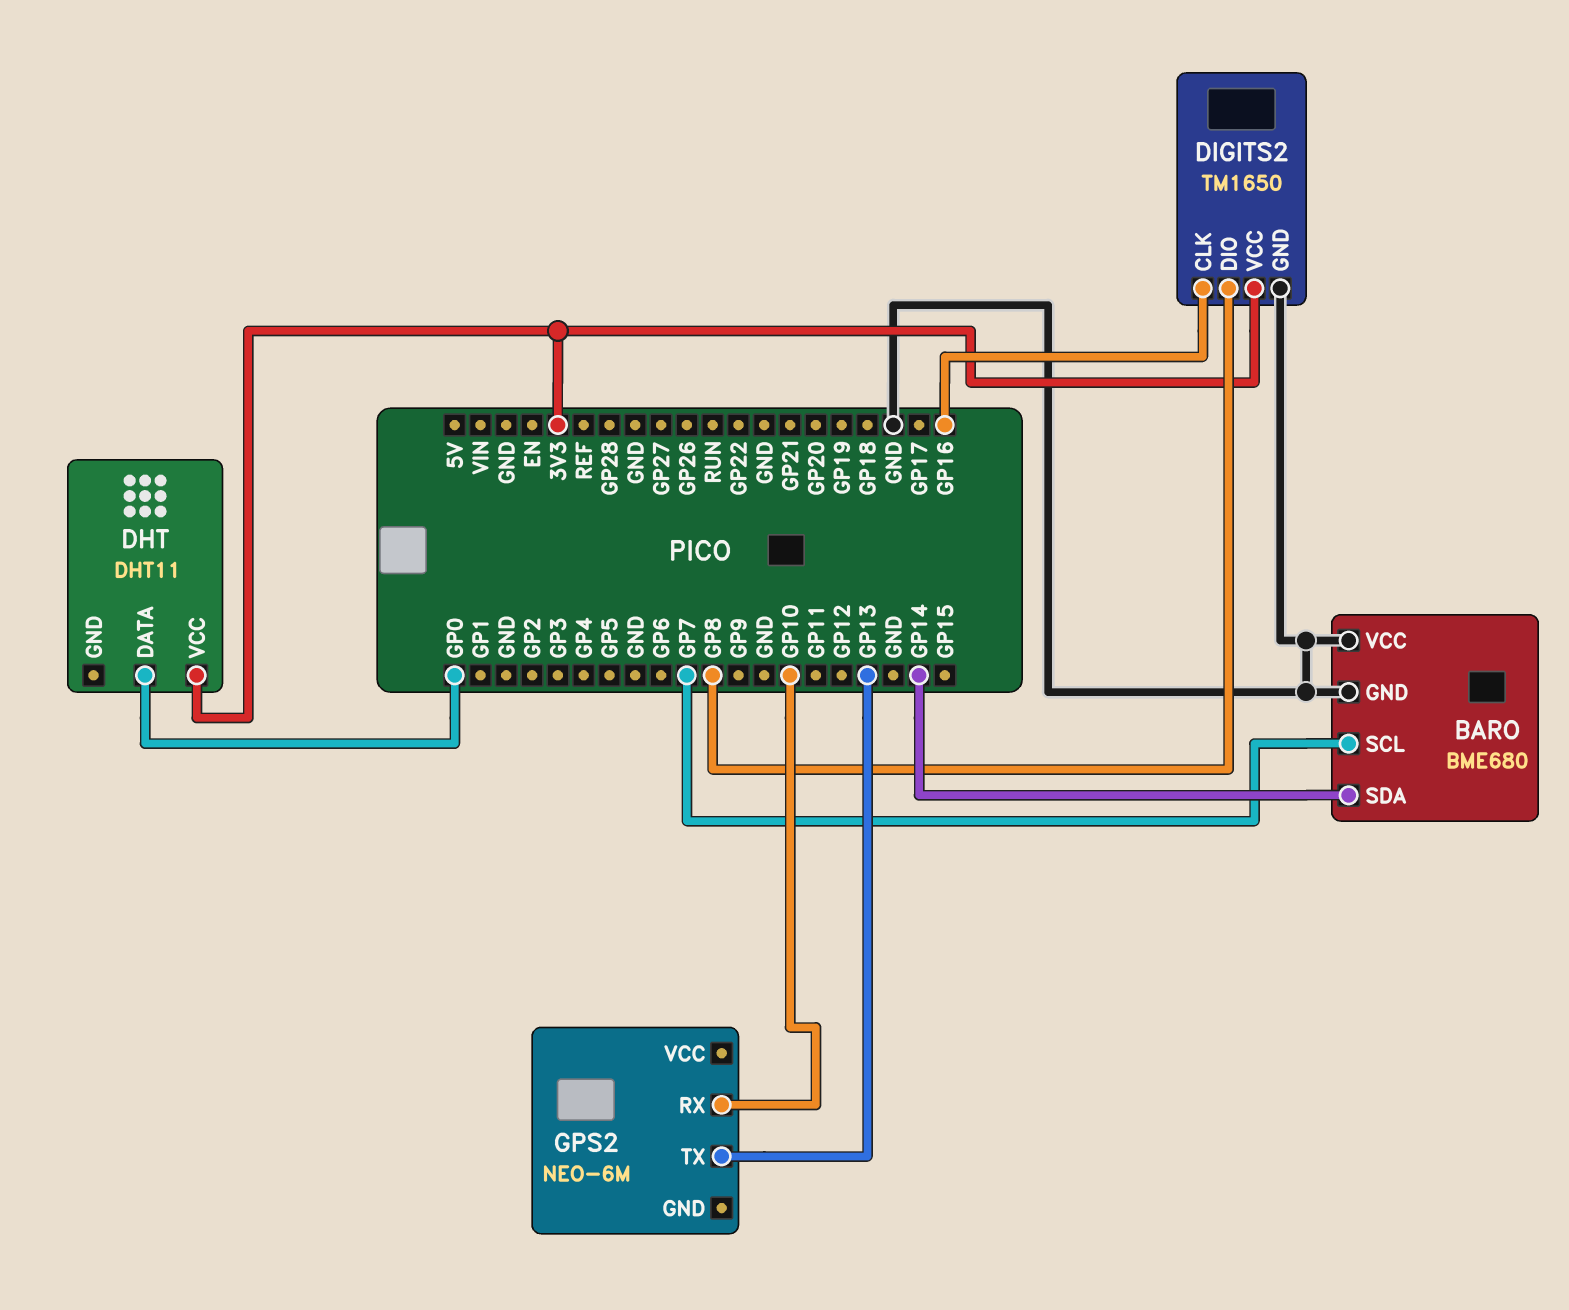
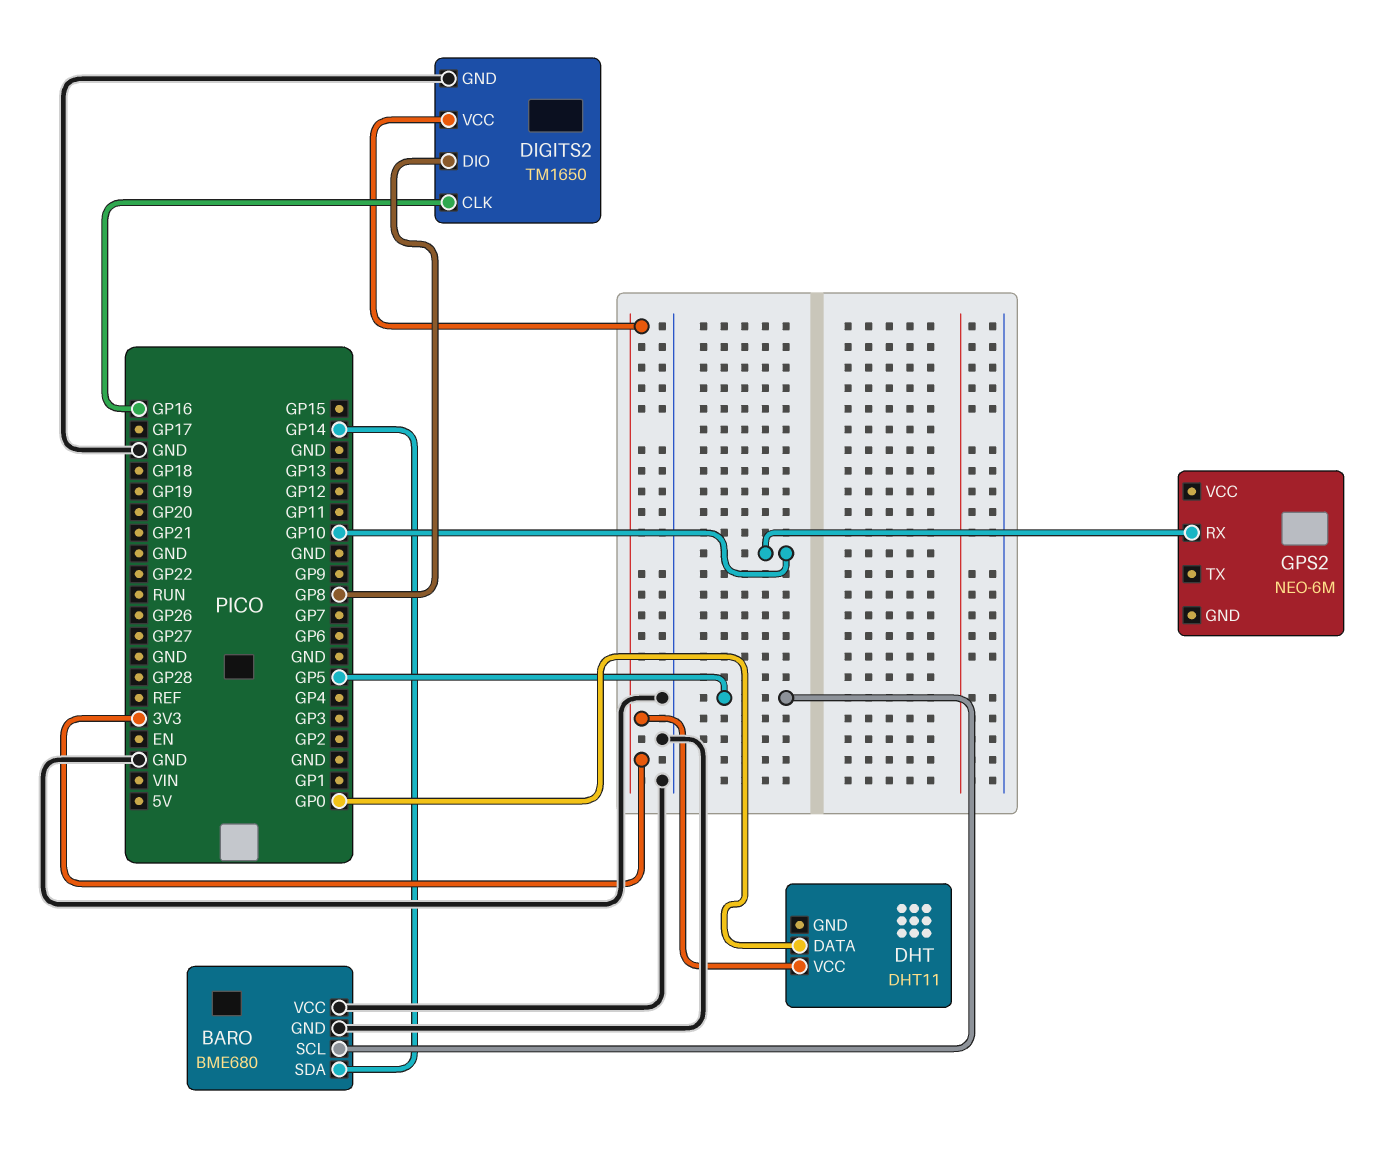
BARO pin SCL: GP7 -> GP5
GPS2 pin TX: GP13 -> none

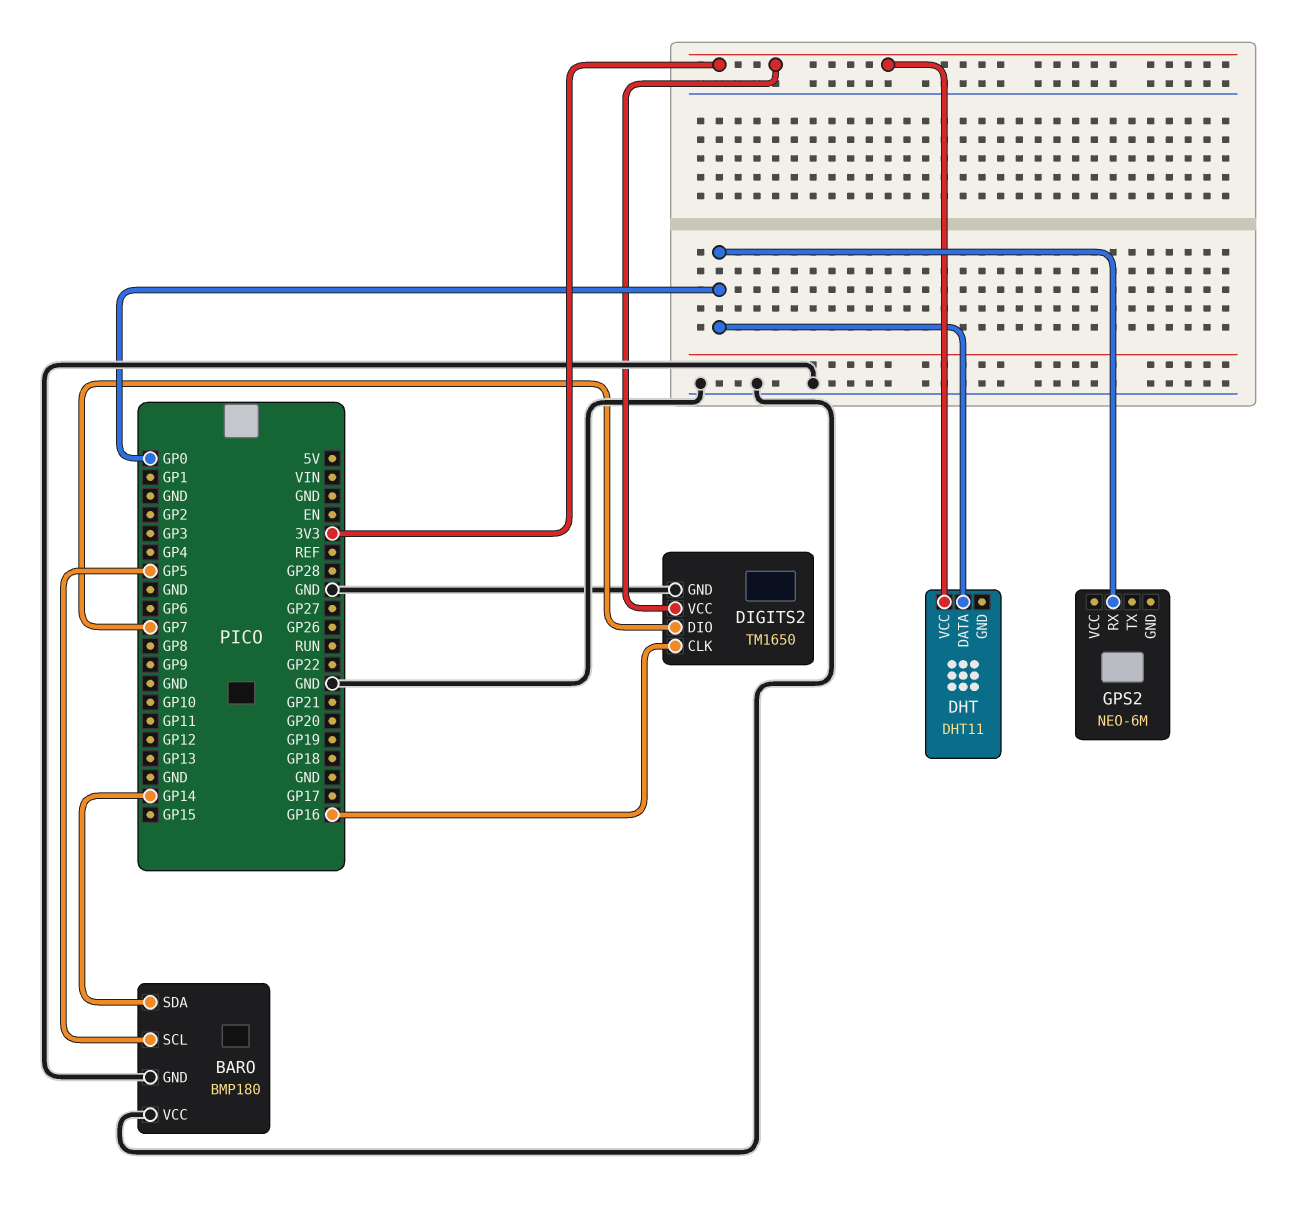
BARO: BME680 -> BMP180
DIGITS2 pin DIO: GP8 -> GP7
GPS2 pin RX: GP10 -> GP0

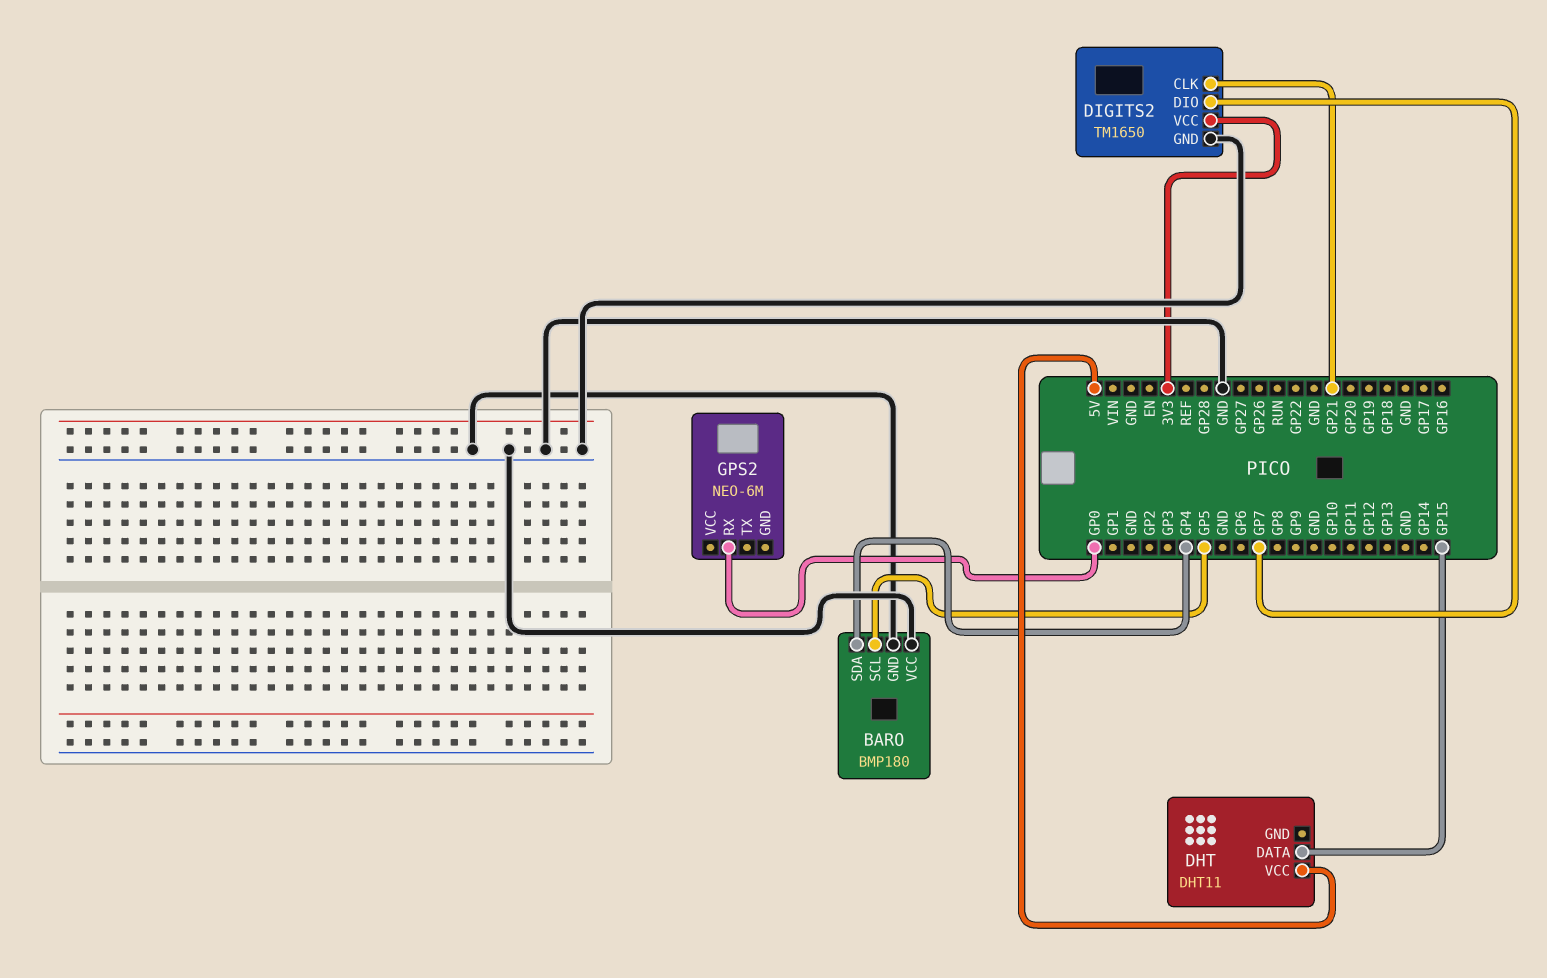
BARO pin SDA: GP14 -> GP4
DHT pin DATA: GP0 -> GP15
DHT pin VCC: 3V3 -> 5V
DIGITS2 pin CLK: GP16 -> GP21

